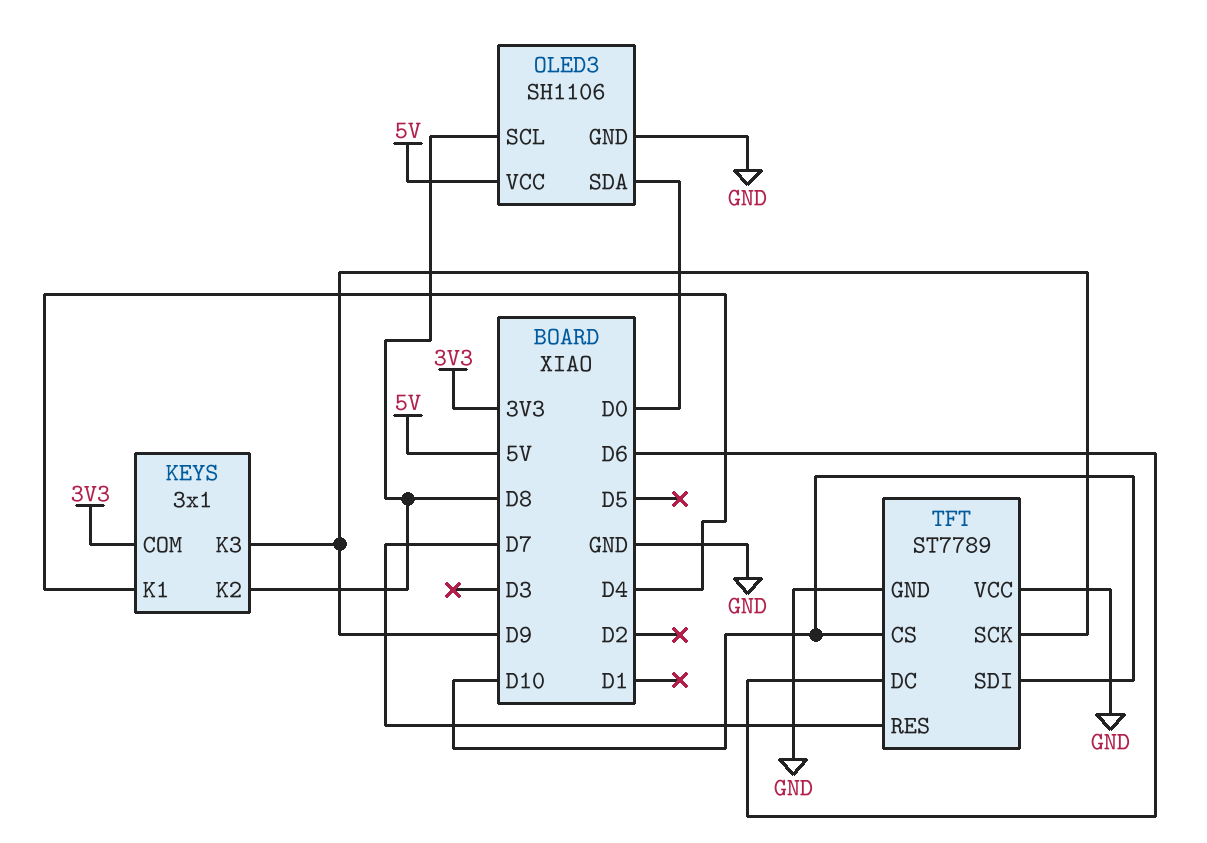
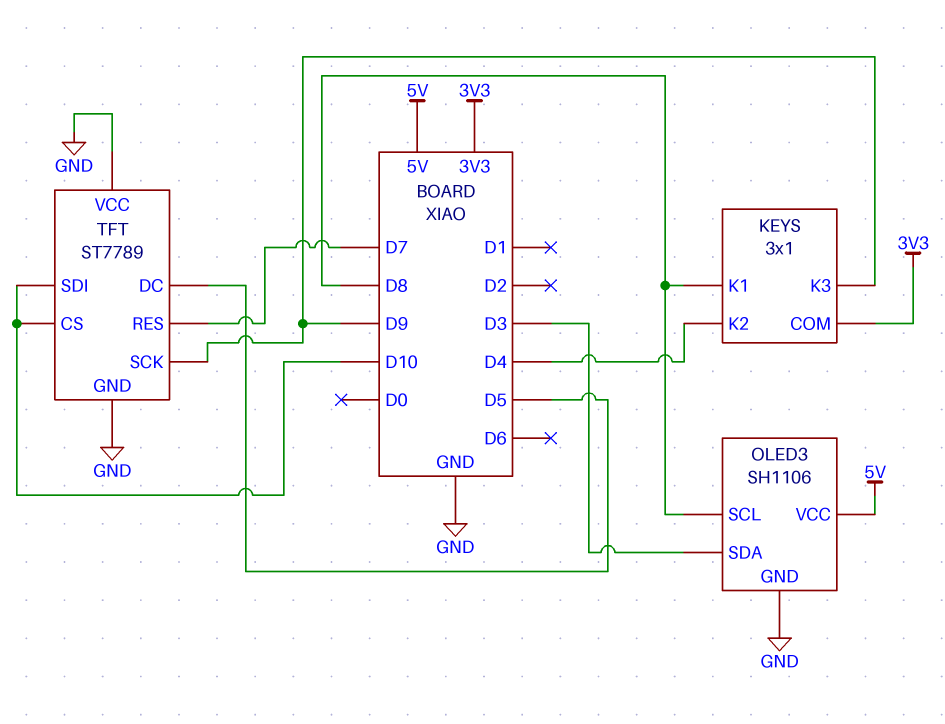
KEYS pin K1: D4 -> D8
KEYS pin K2: D8 -> D4
OLED3 pin SDA: D0 -> D3
TFT pin DC: D6 -> D5

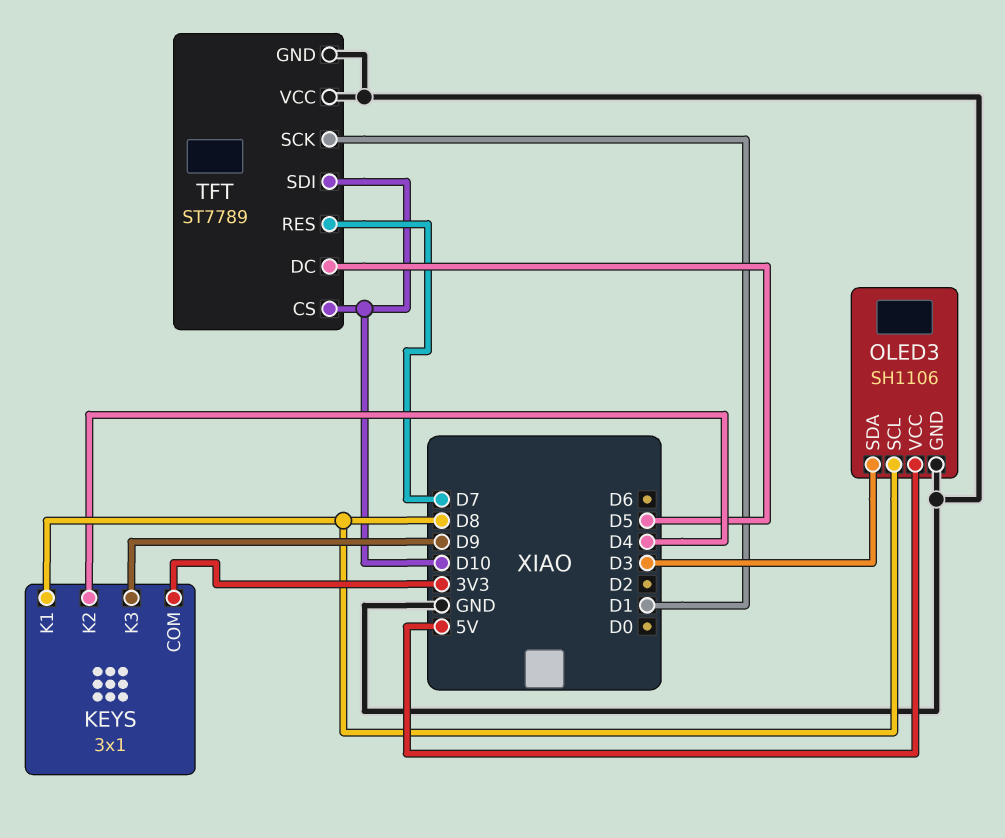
TFT pin SCK: D9 -> D1

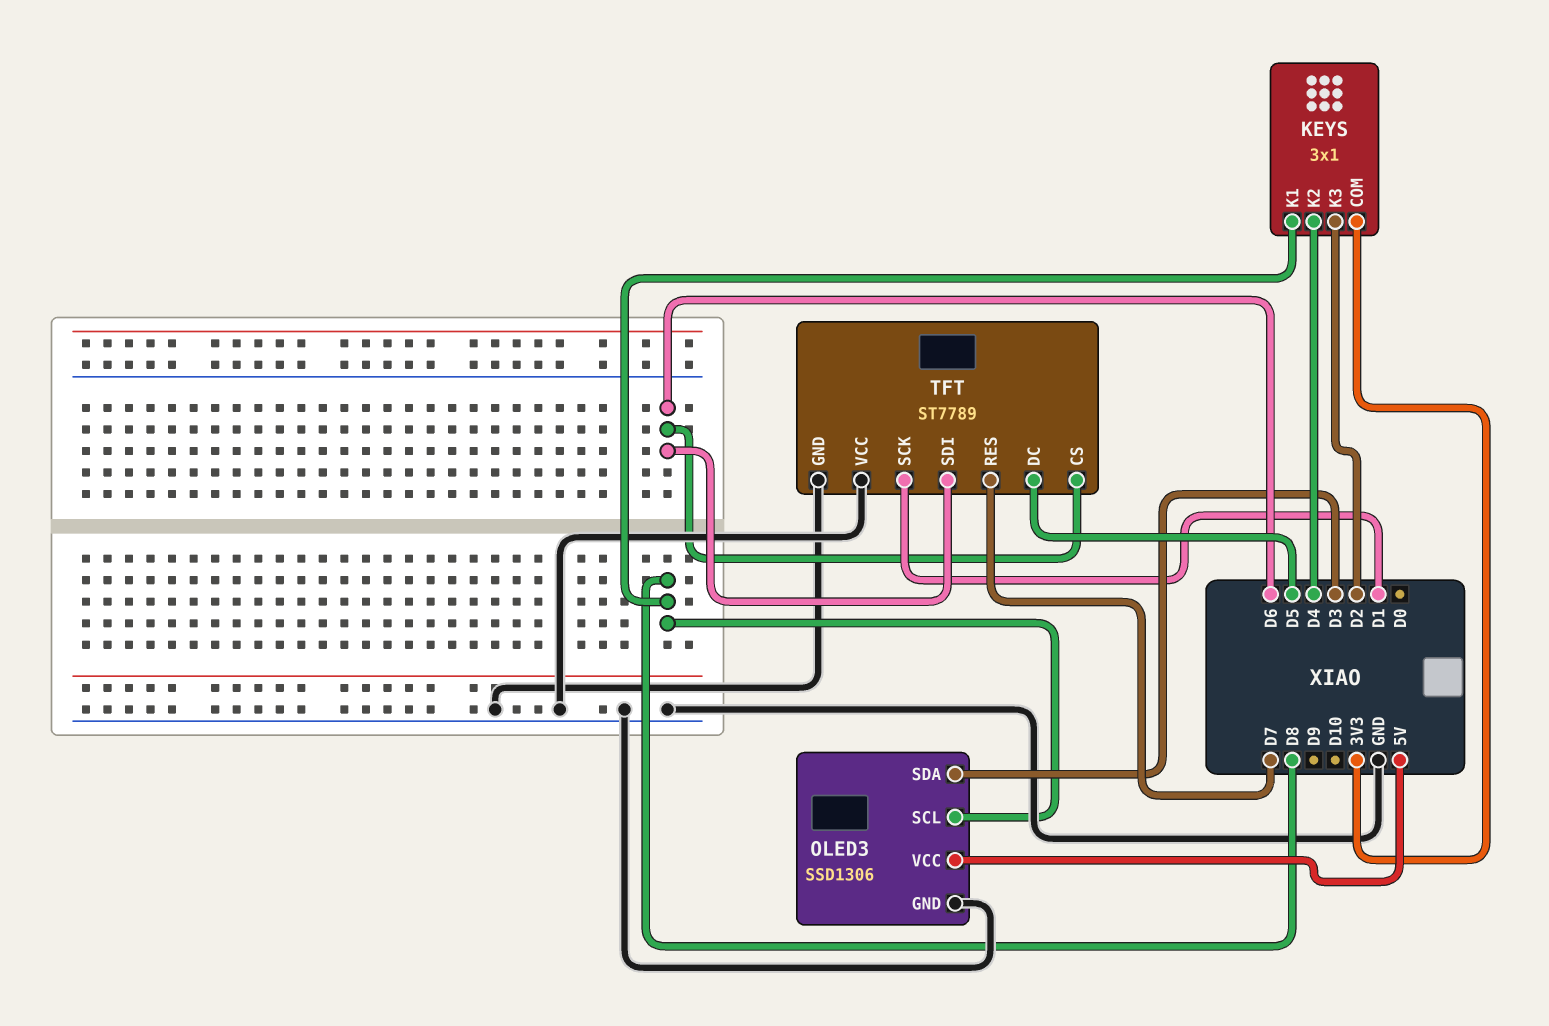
KEYS pin K3: D9 -> D2
OLED3: SH1106 -> SSD1306
TFT pin CS: D10 -> D6
TFT pin SDI: D10 -> D6

